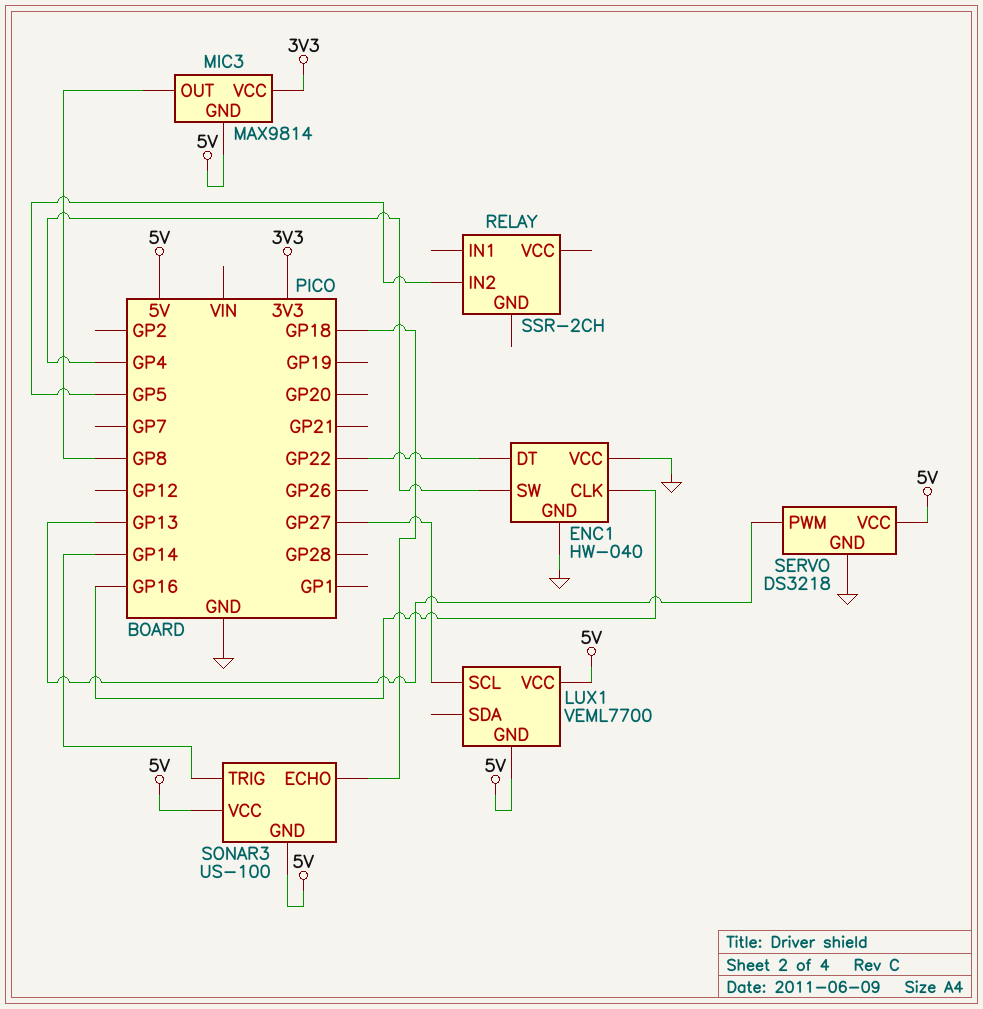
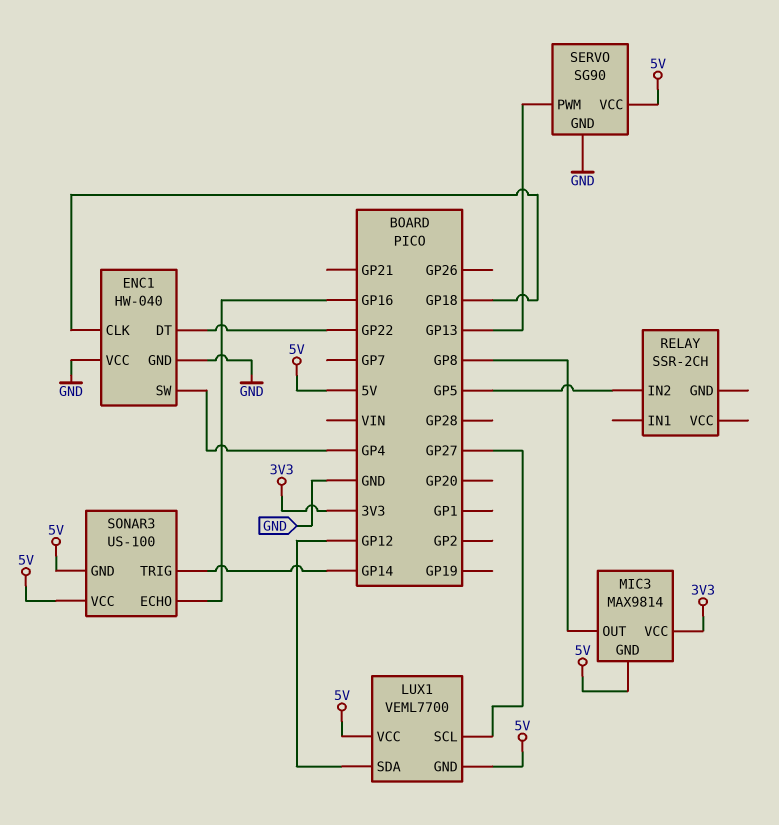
ENC1 pin CLK: GP16 -> GP18
LUX1 pin SDA: none -> GP12
SERVO: DS3218 -> SG90
SONAR3 pin ECHO: GP18 -> GP16

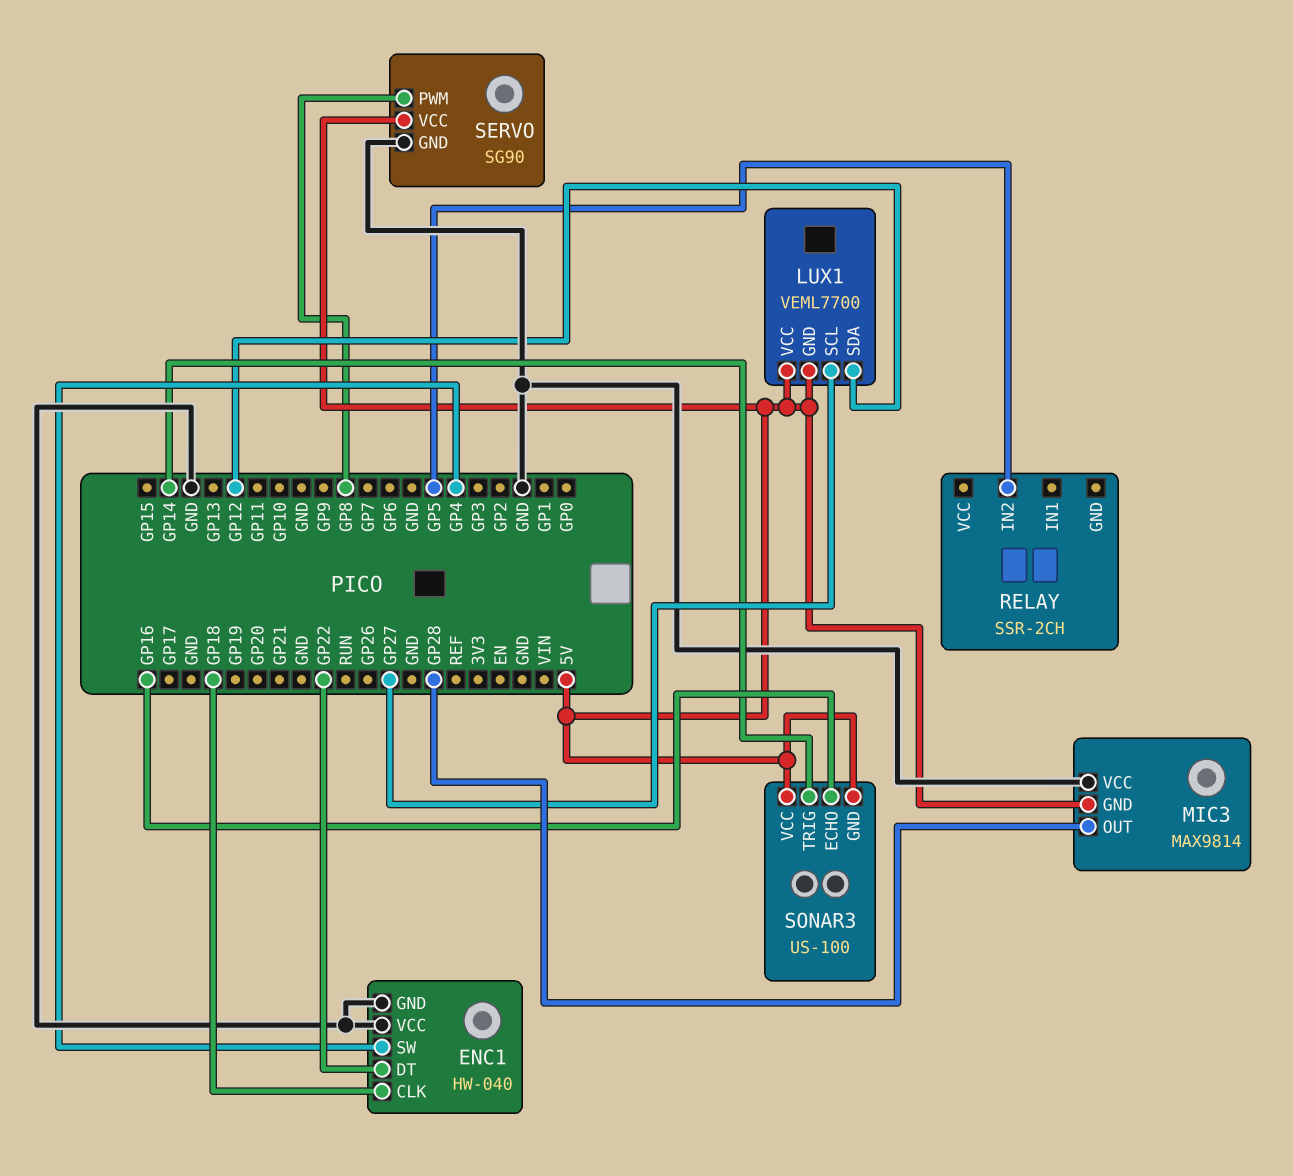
MIC3 pin OUT: GP8 -> GP28
MIC3 pin VCC: 3V3 -> GND
SERVO pin PWM: GP13 -> GP8

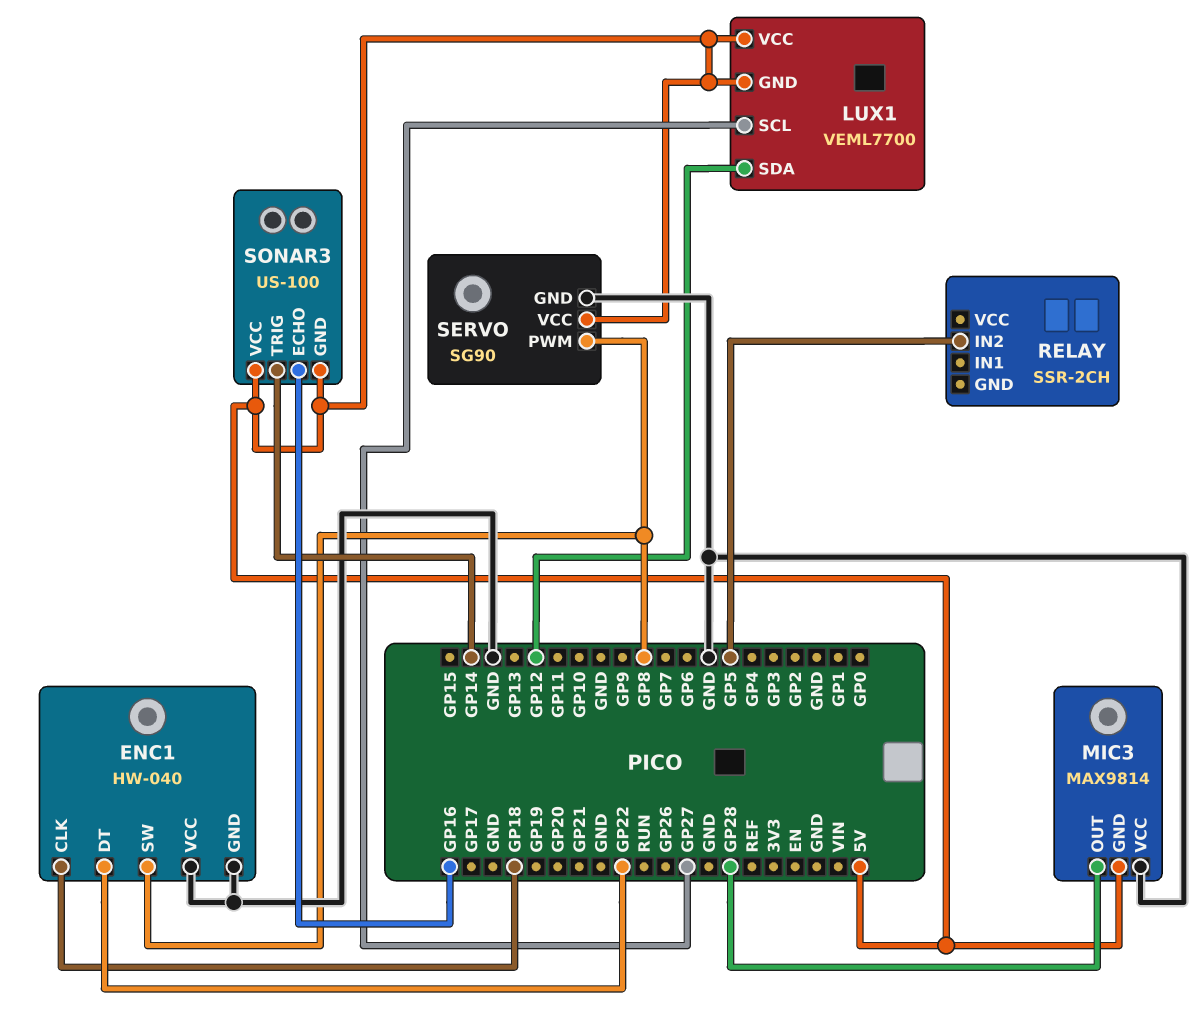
ENC1 pin SW: GP4 -> GP8

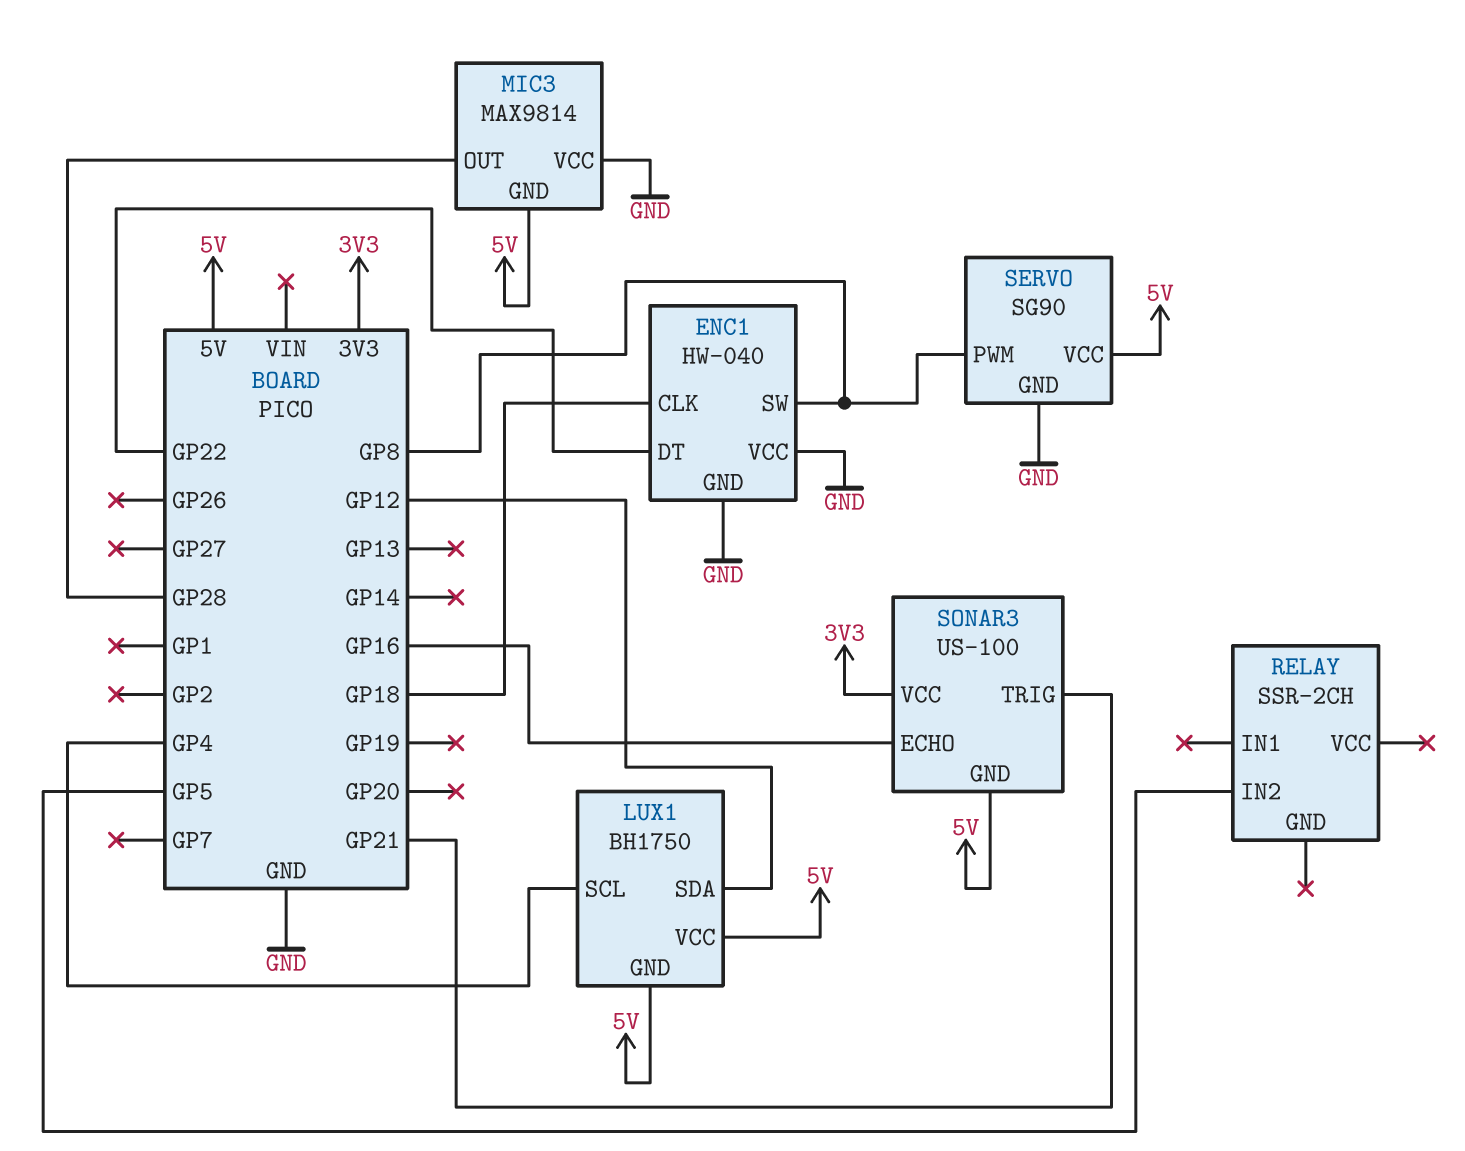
LUX1: VEML7700 -> BH1750
LUX1 pin SCL: GP27 -> GP4
SONAR3 pin TRIG: GP14 -> GP21
SONAR3 pin VCC: 5V -> 3V3

